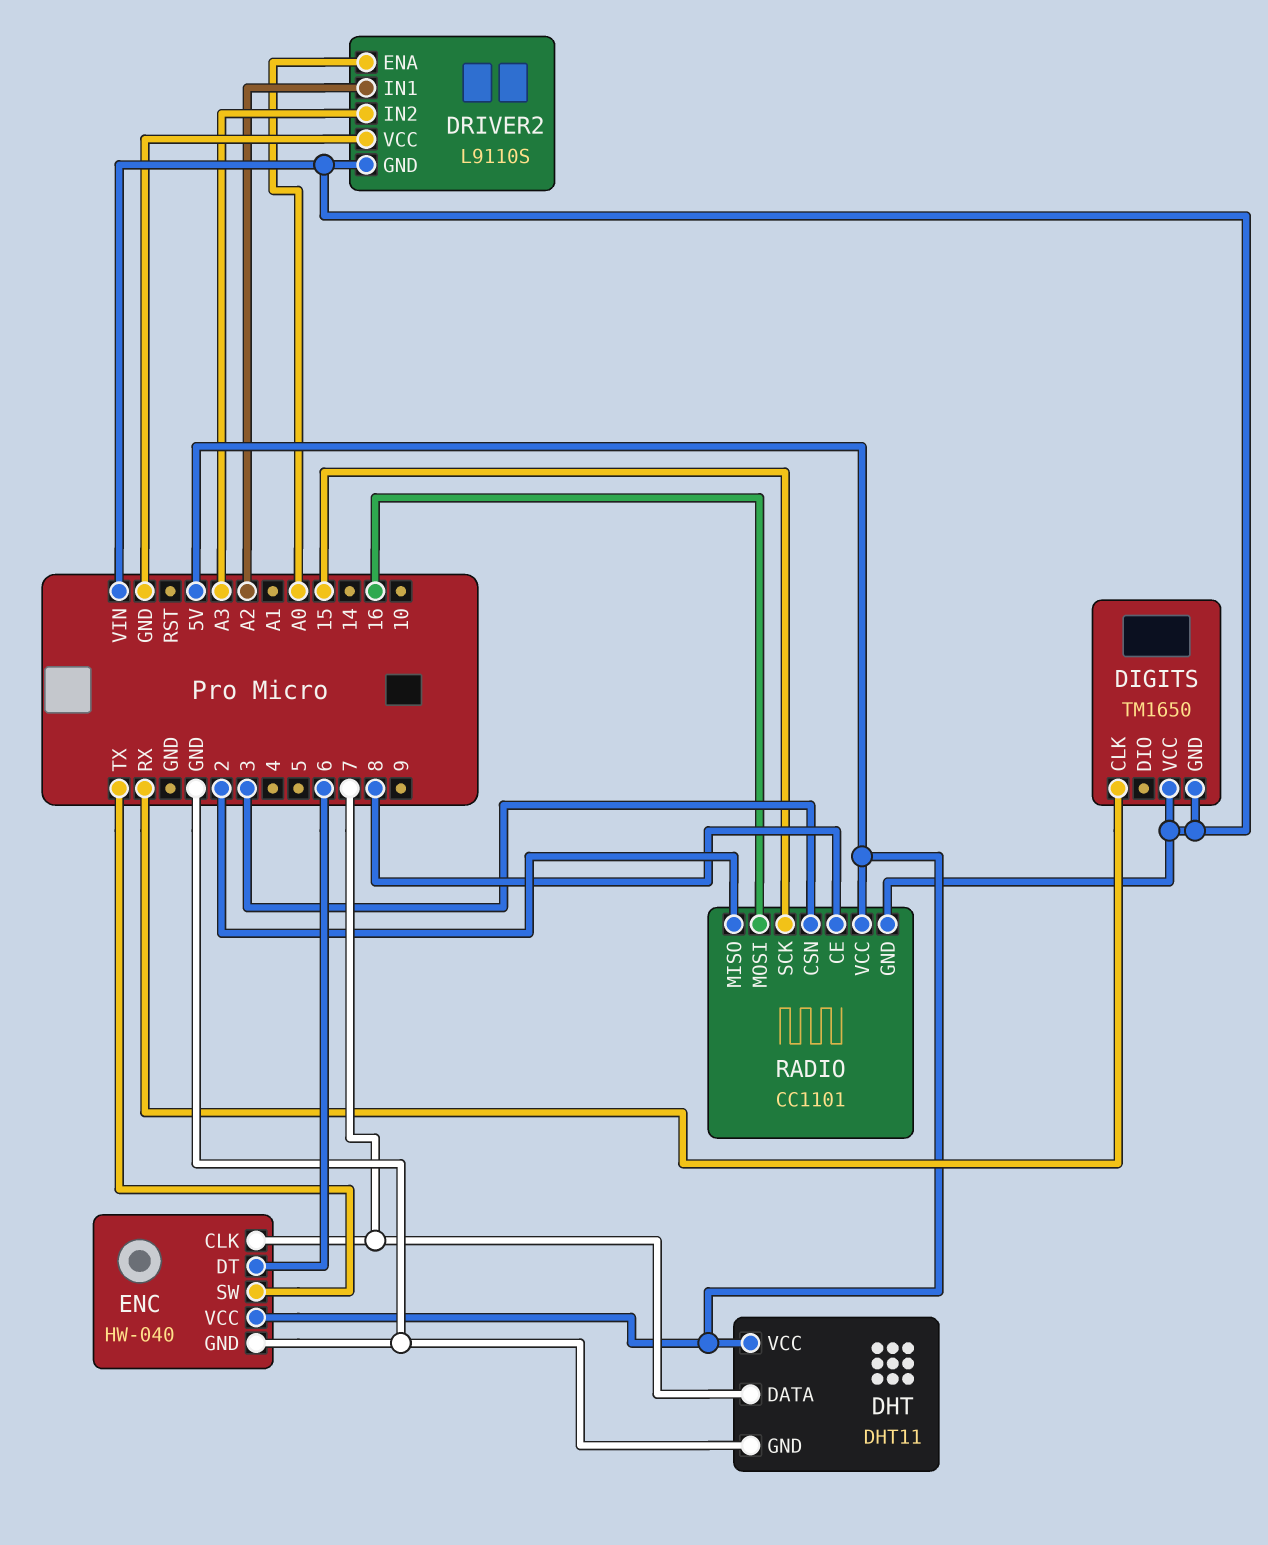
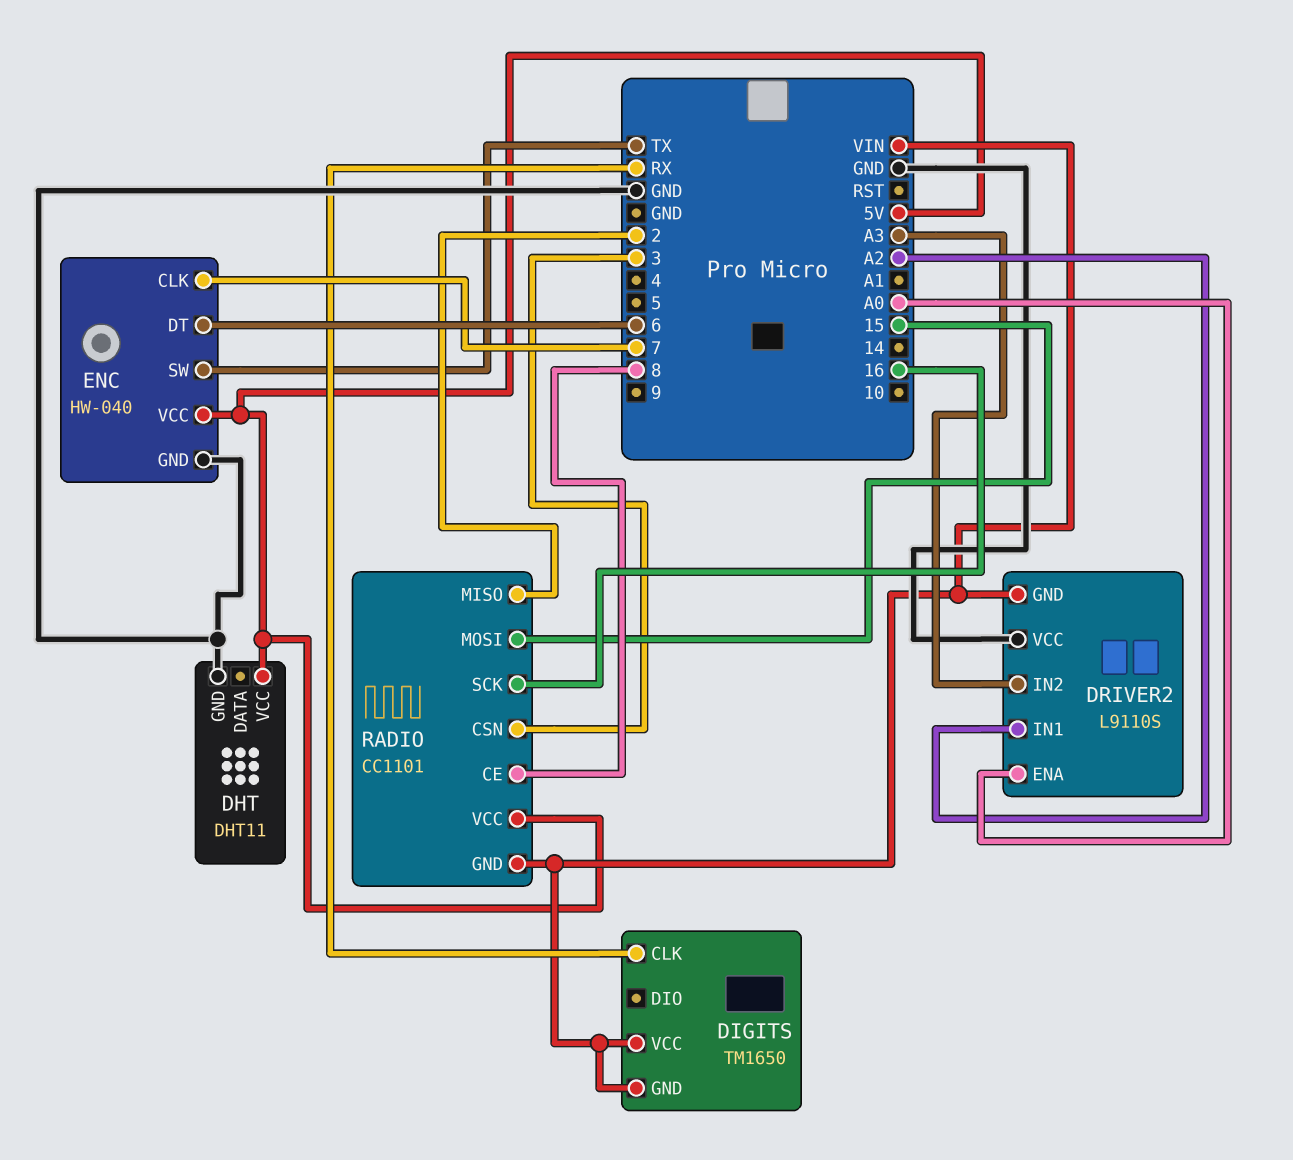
DHT pin DATA: 7 -> none
RADIO pin MOSI: 16 -> 15
RADIO pin SCK: 15 -> 16

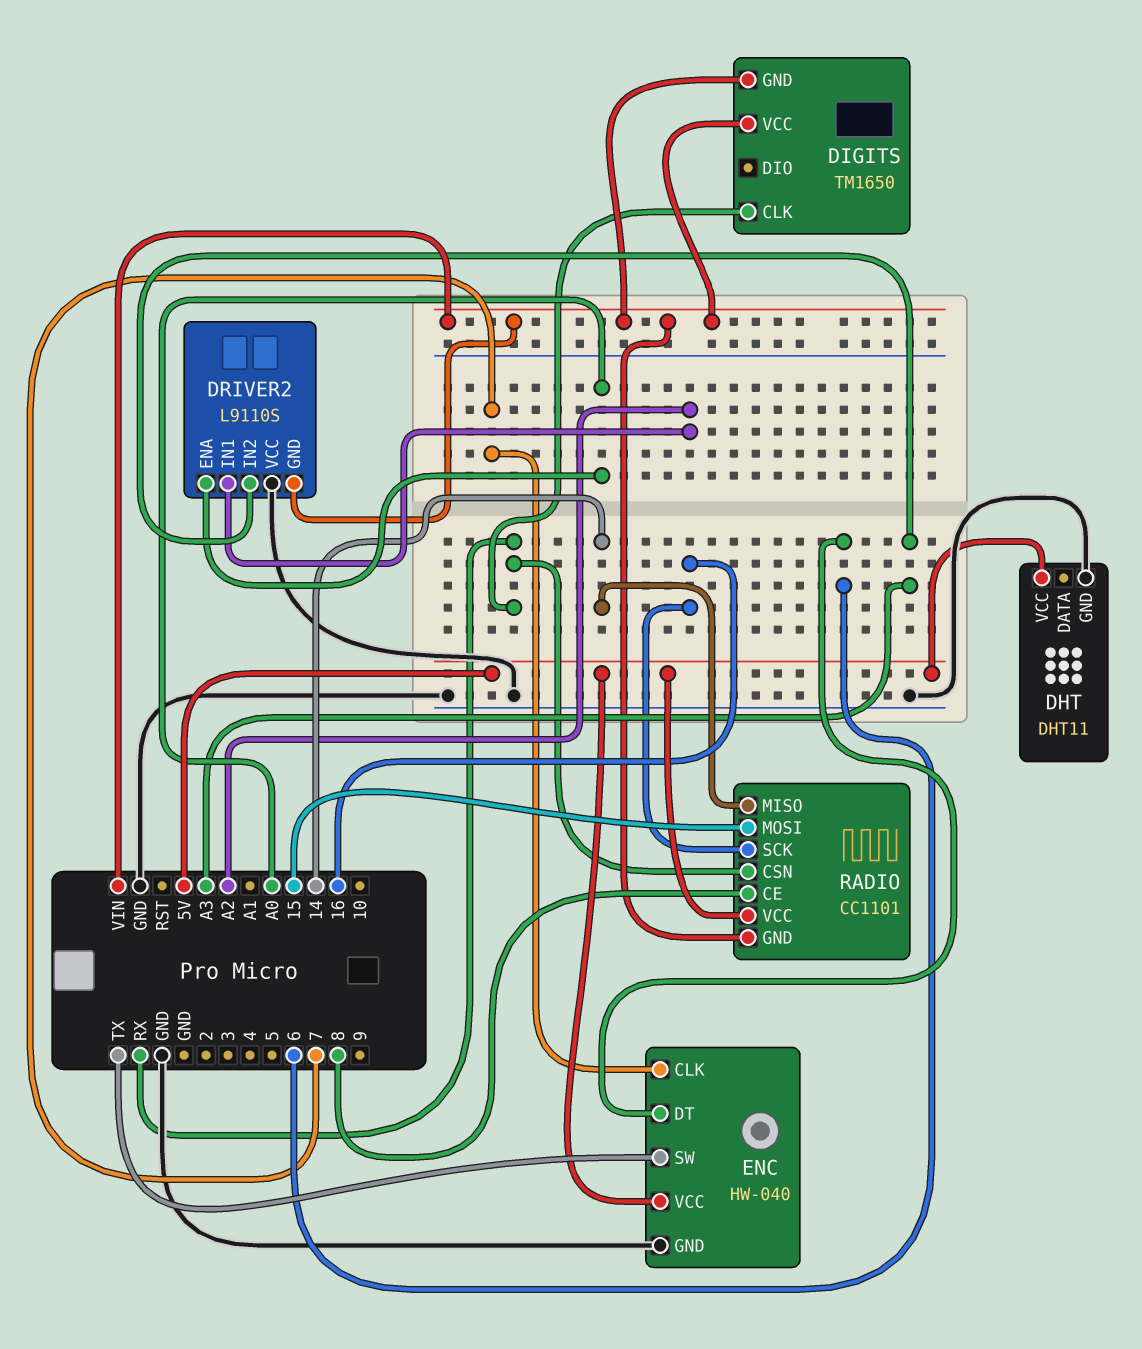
RADIO pin CSN: 3 -> RX
RADIO pin MISO: 2 -> 14

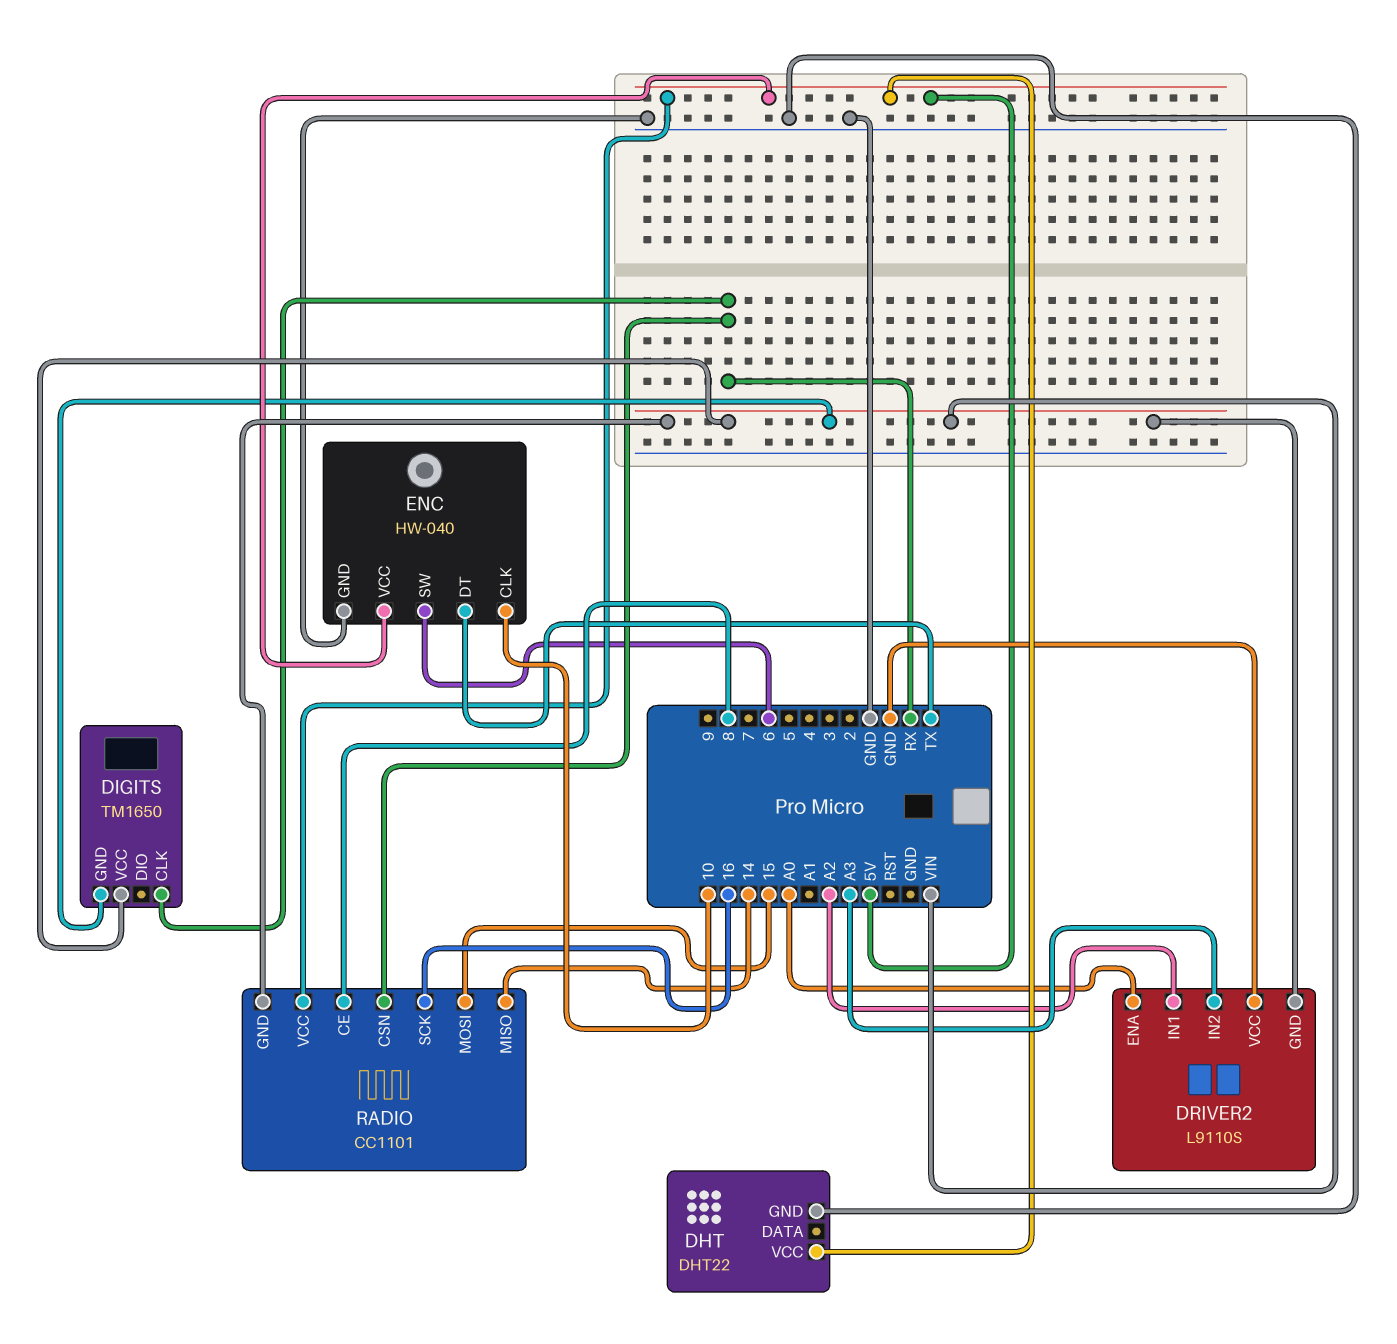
DHT: DHT11 -> DHT22
ENC pin CLK: 7 -> 10
ENC pin DT: 6 -> TX
ENC pin SW: TX -> 6

